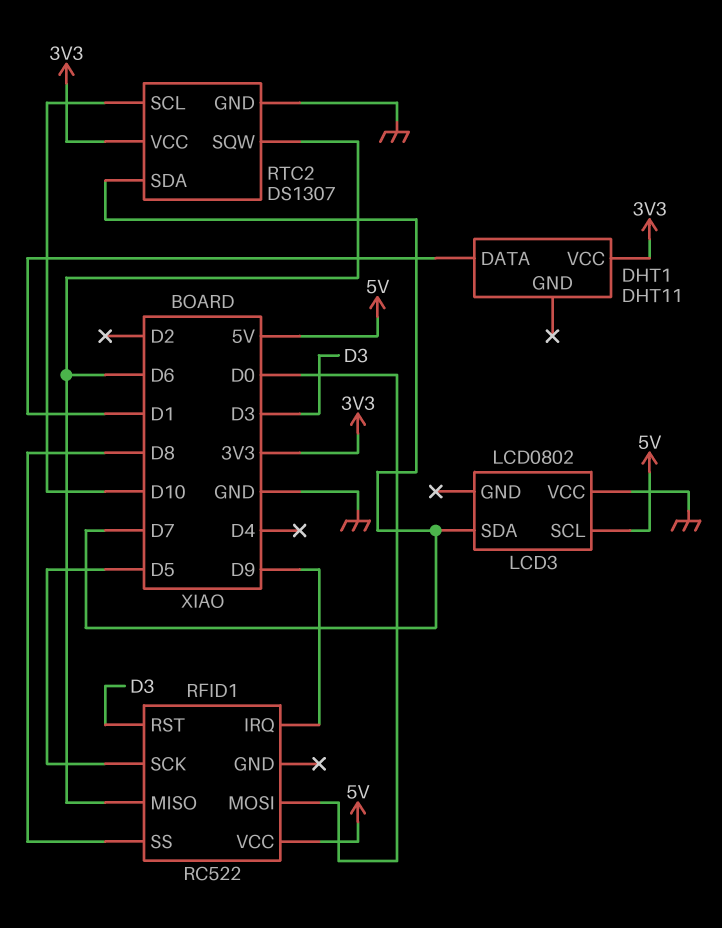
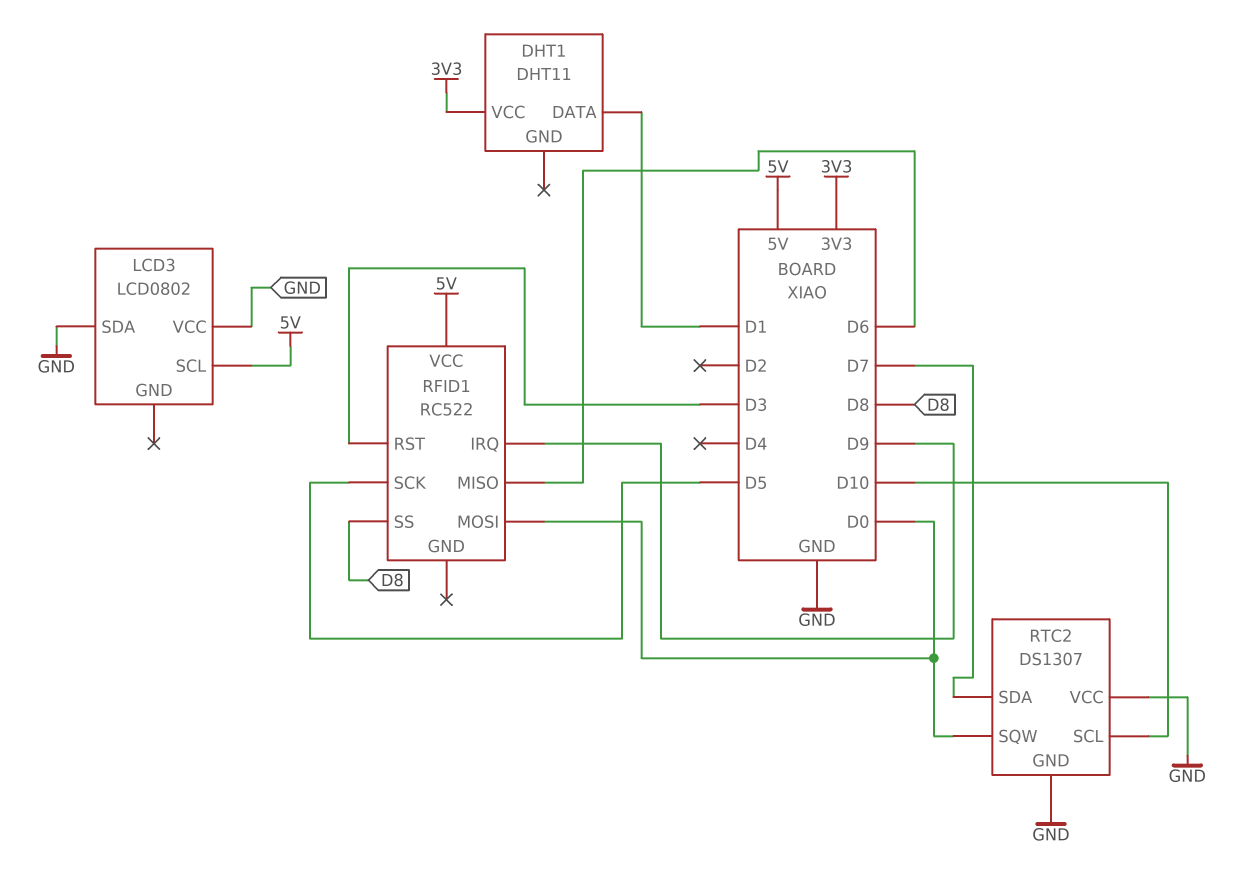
LCD3 pin SDA: D7 -> GND
RTC2 pin SQW: D6 -> D0
RTC2 pin VCC: 3V3 -> GND

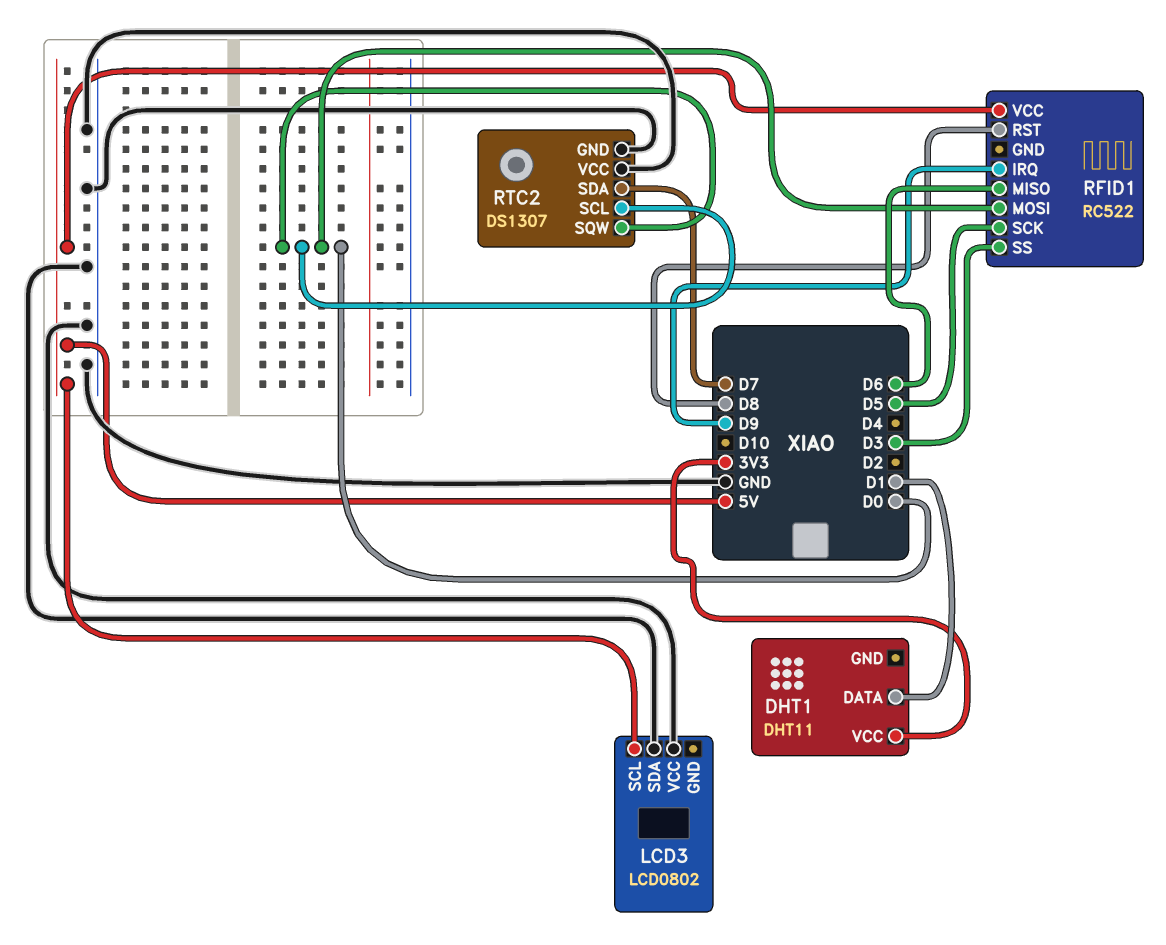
RFID1 pin RST: D3 -> D8
RFID1 pin SS: D8 -> D3
RTC2 pin SCL: D10 -> D0

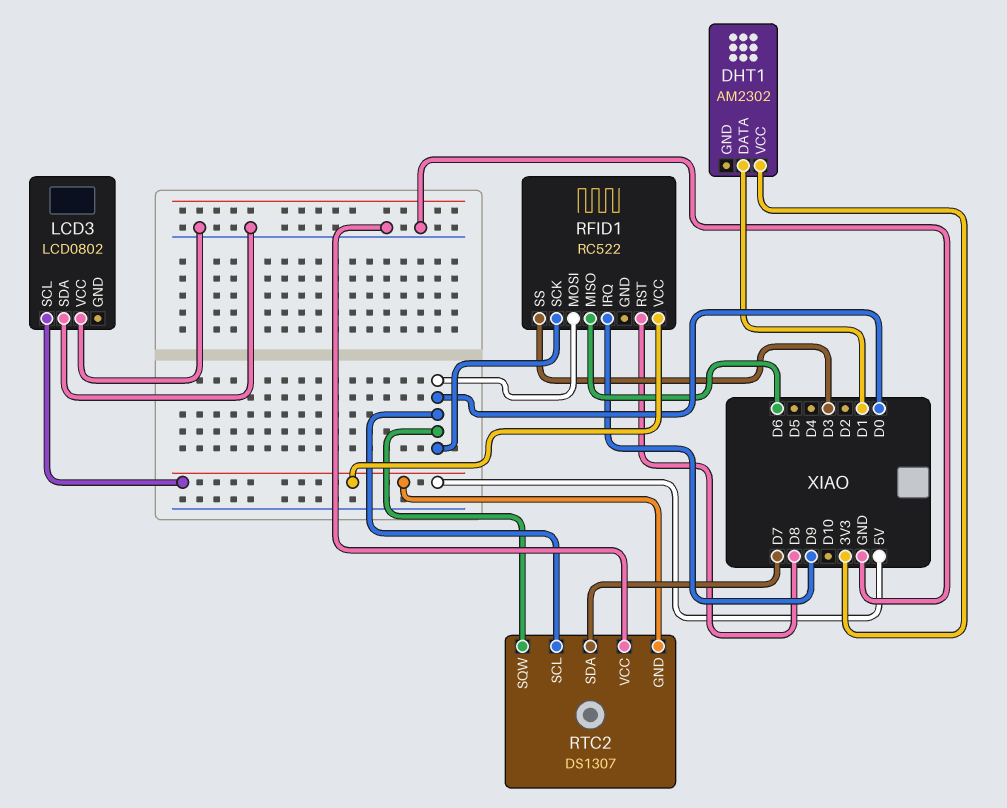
DHT1: DHT11 -> AM2302
RFID1 pin SCK: D5 -> D0
RTC2 pin GND: GND -> 5V

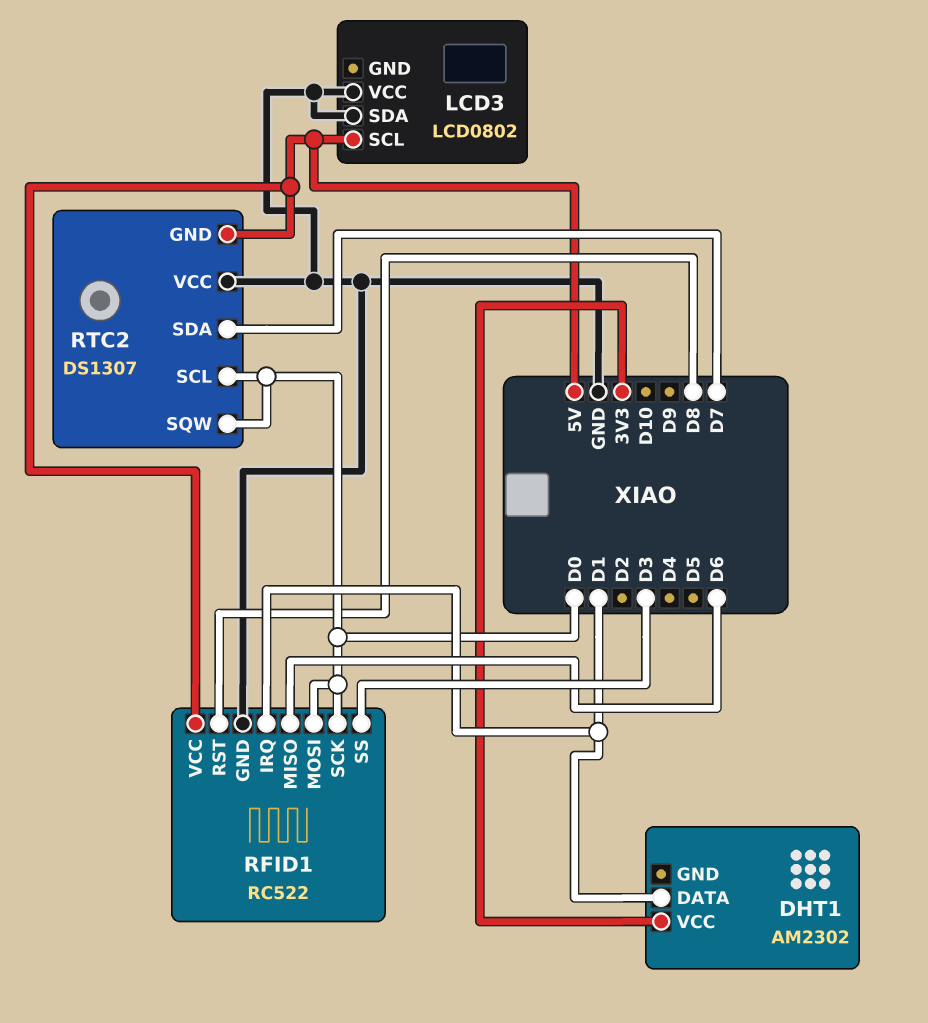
RFID1 pin GND: none -> GND
RFID1 pin IRQ: D9 -> D1

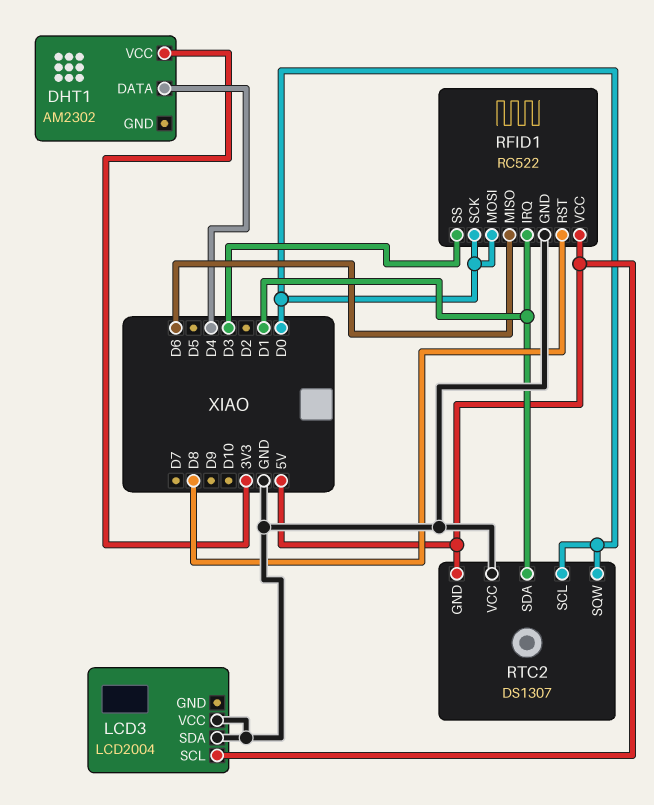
DHT1 pin DATA: D1 -> D4
LCD3: LCD0802 -> LCD2004
RTC2 pin SDA: D7 -> D1

